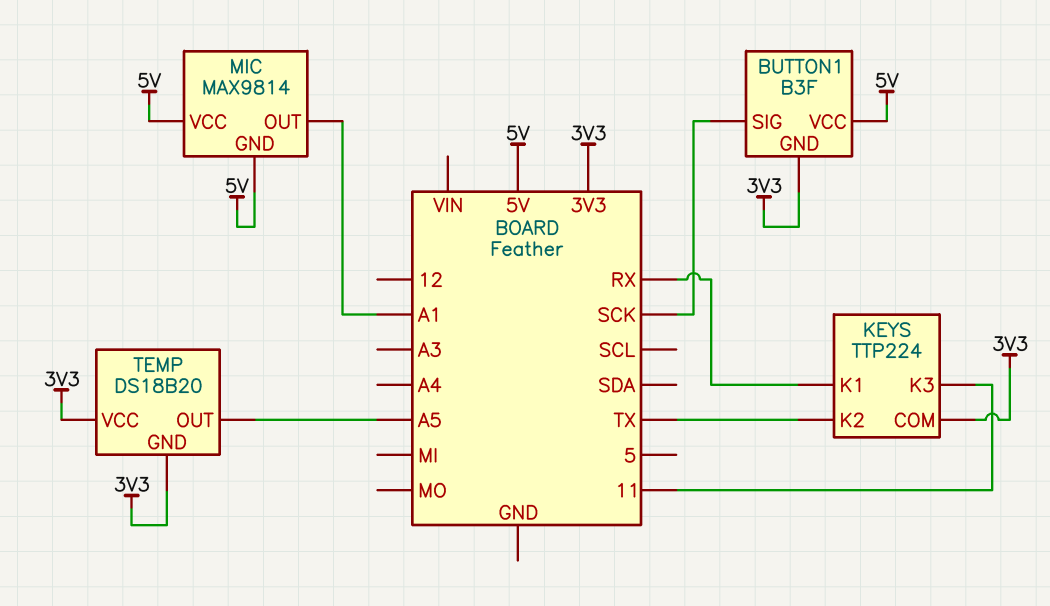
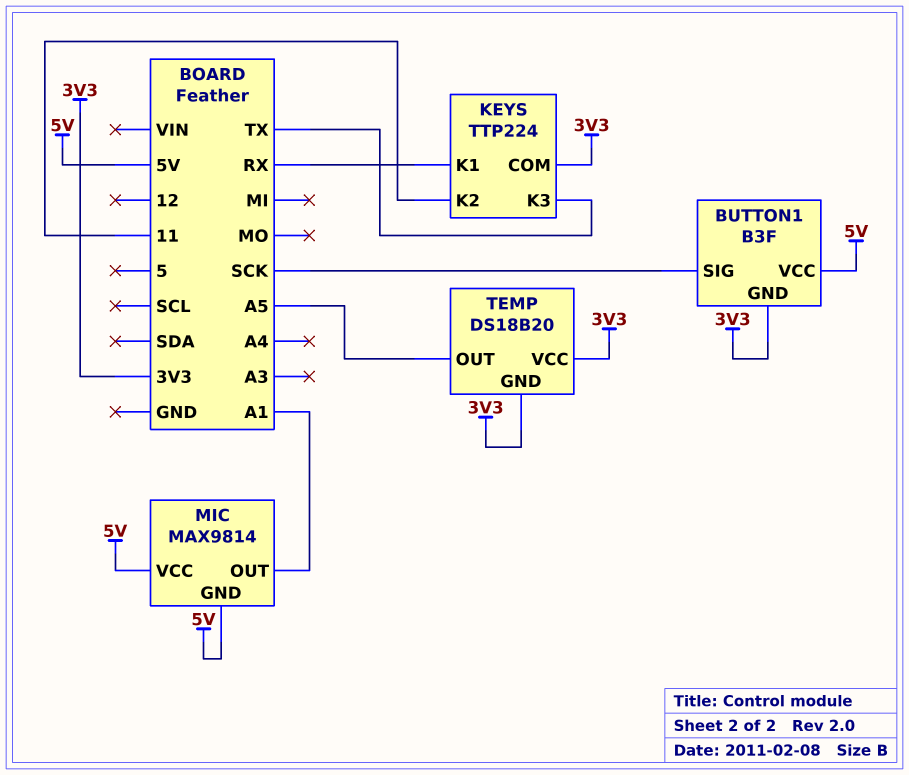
KEYS pin K2: TX -> 11
KEYS pin K3: 11 -> TX

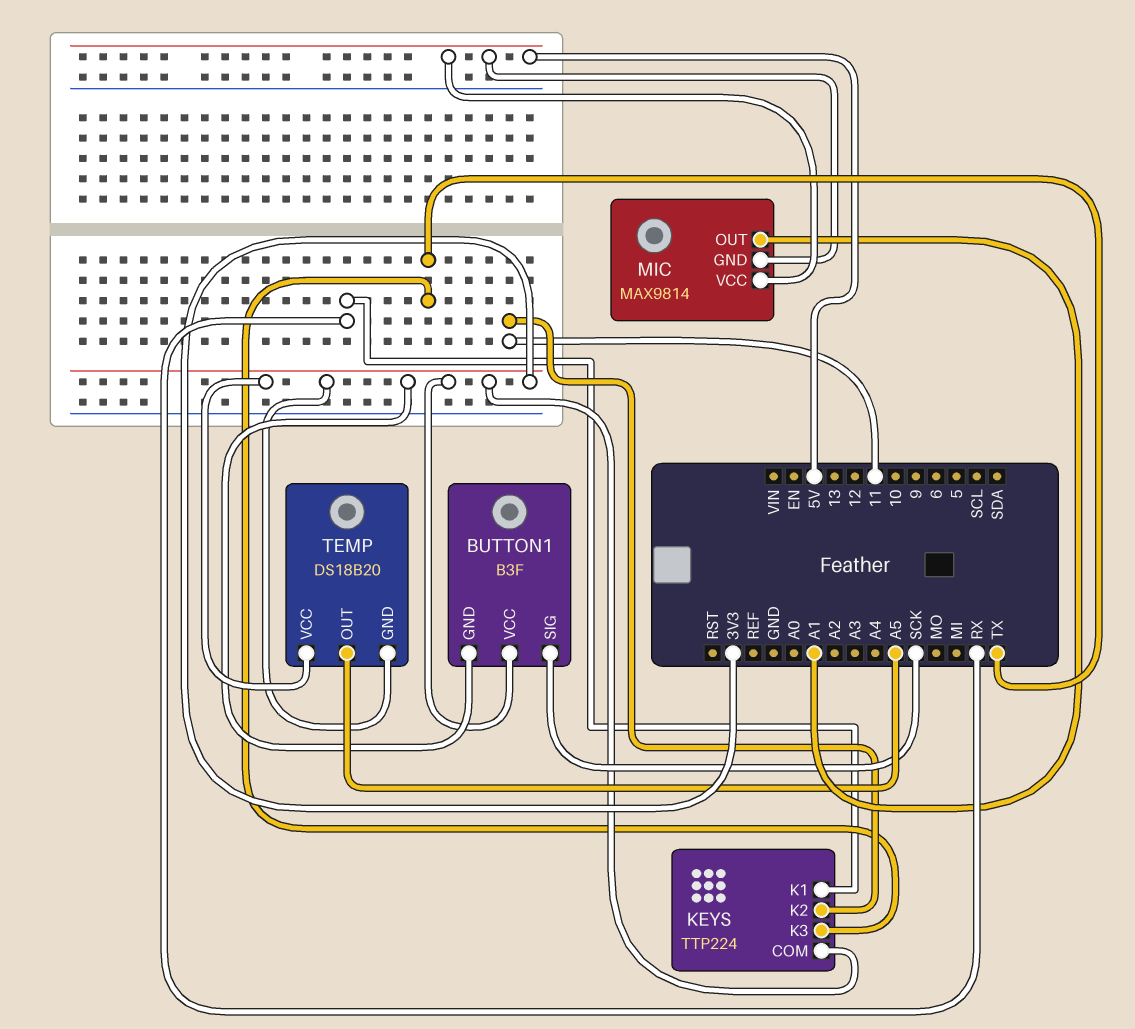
BUTTON1 pin VCC: 5V -> 3V3

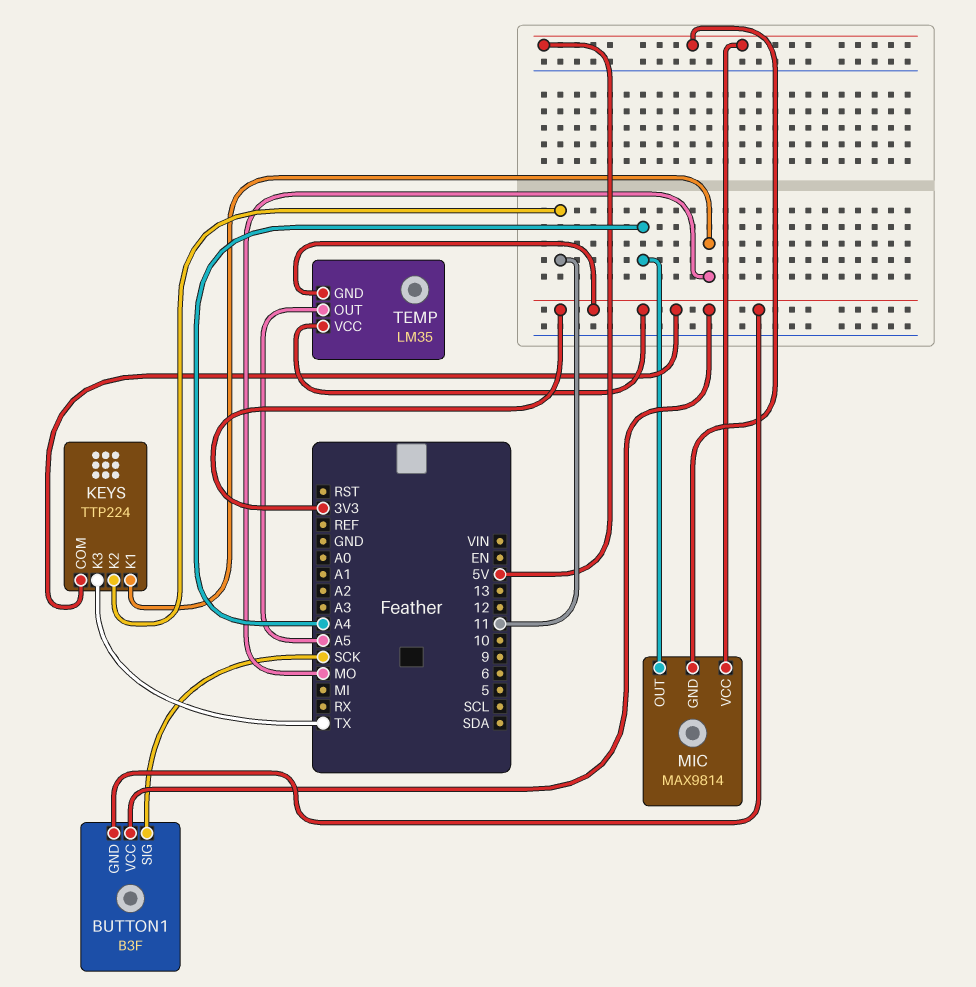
KEYS pin K1: RX -> MO
MIC pin OUT: A1 -> A4
TEMP: DS18B20 -> LM35

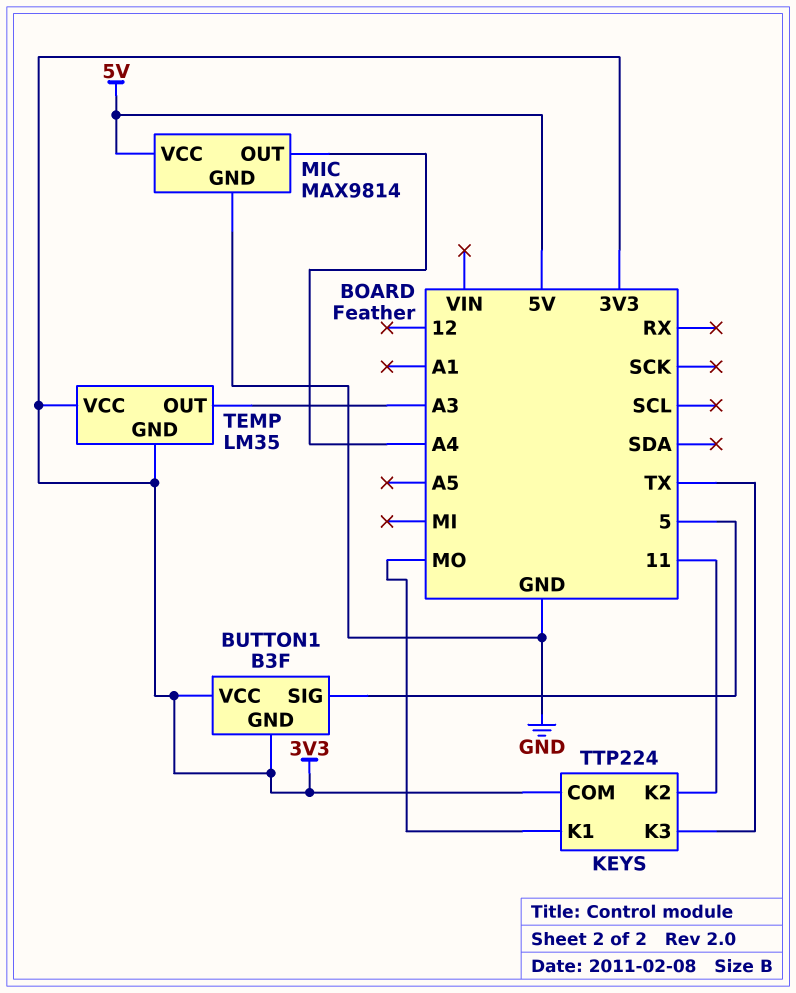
BUTTON1 pin SIG: SCK -> 5
MIC pin GND: 5V -> GND
TEMP pin OUT: A5 -> A3

